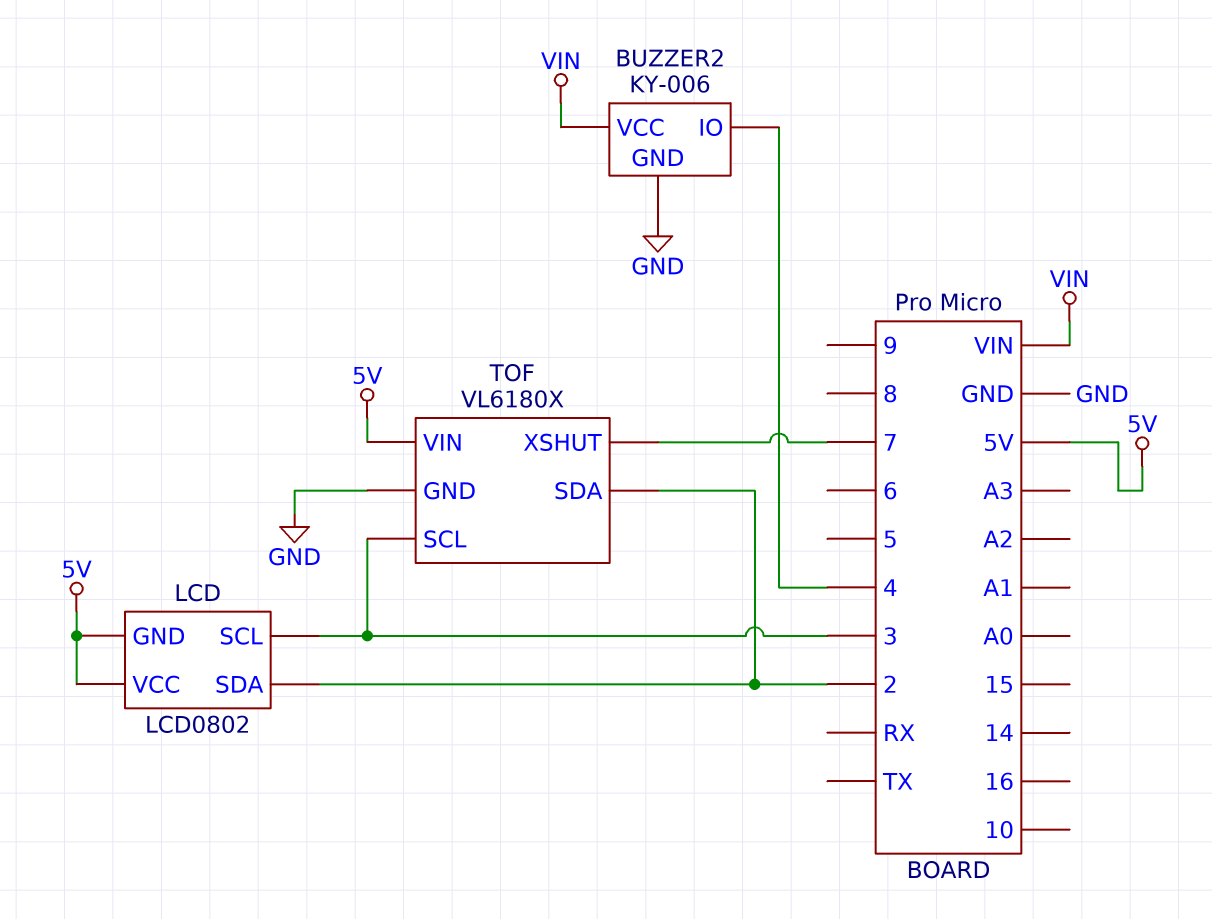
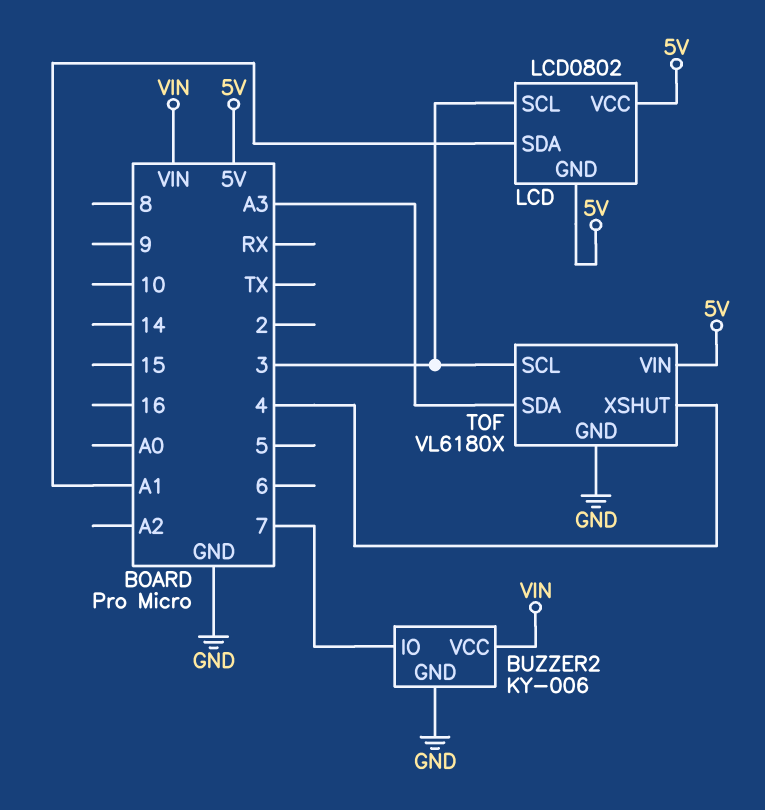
BUZZER2 pin IO: 4 -> 7
LCD pin SDA: 2 -> A1
TOF pin SDA: 2 -> A3
TOF pin XSHUT: 7 -> 4

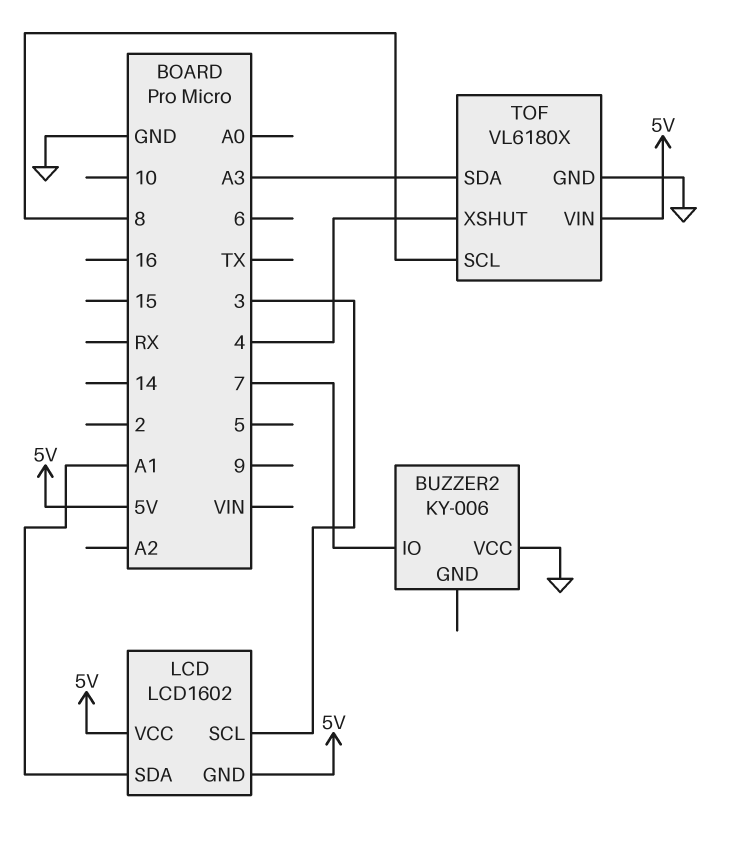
BUZZER2 pin GND: GND -> none
BUZZER2 pin VCC: VIN -> GND
LCD: LCD0802 -> LCD1602
TOF pin SCL: 3 -> 8

